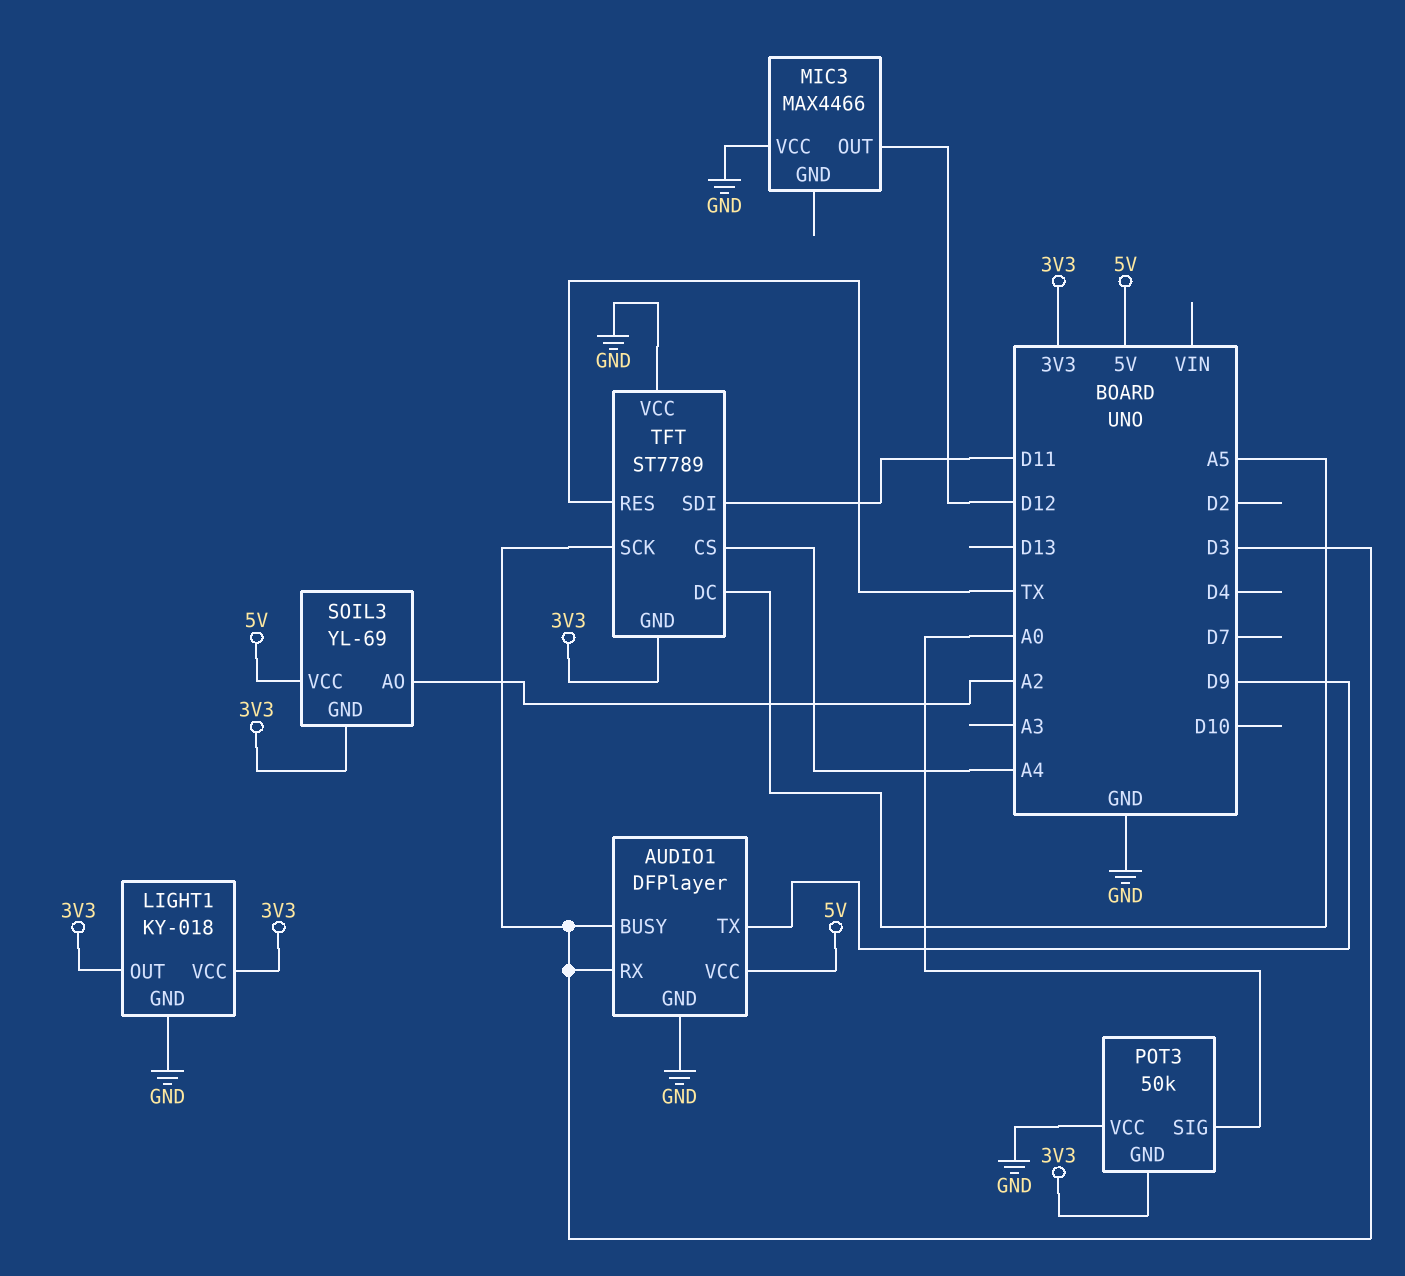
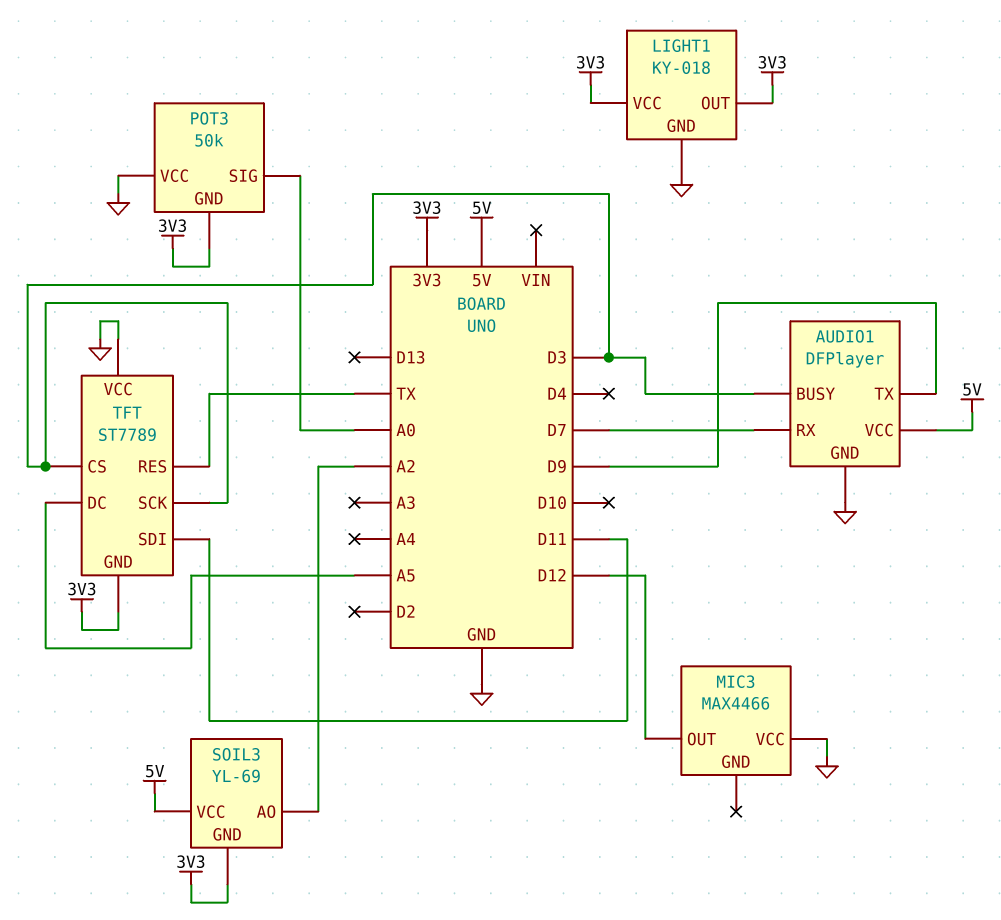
AUDIO1 pin RX: D3 -> D7
TFT pin CS: A4 -> D3

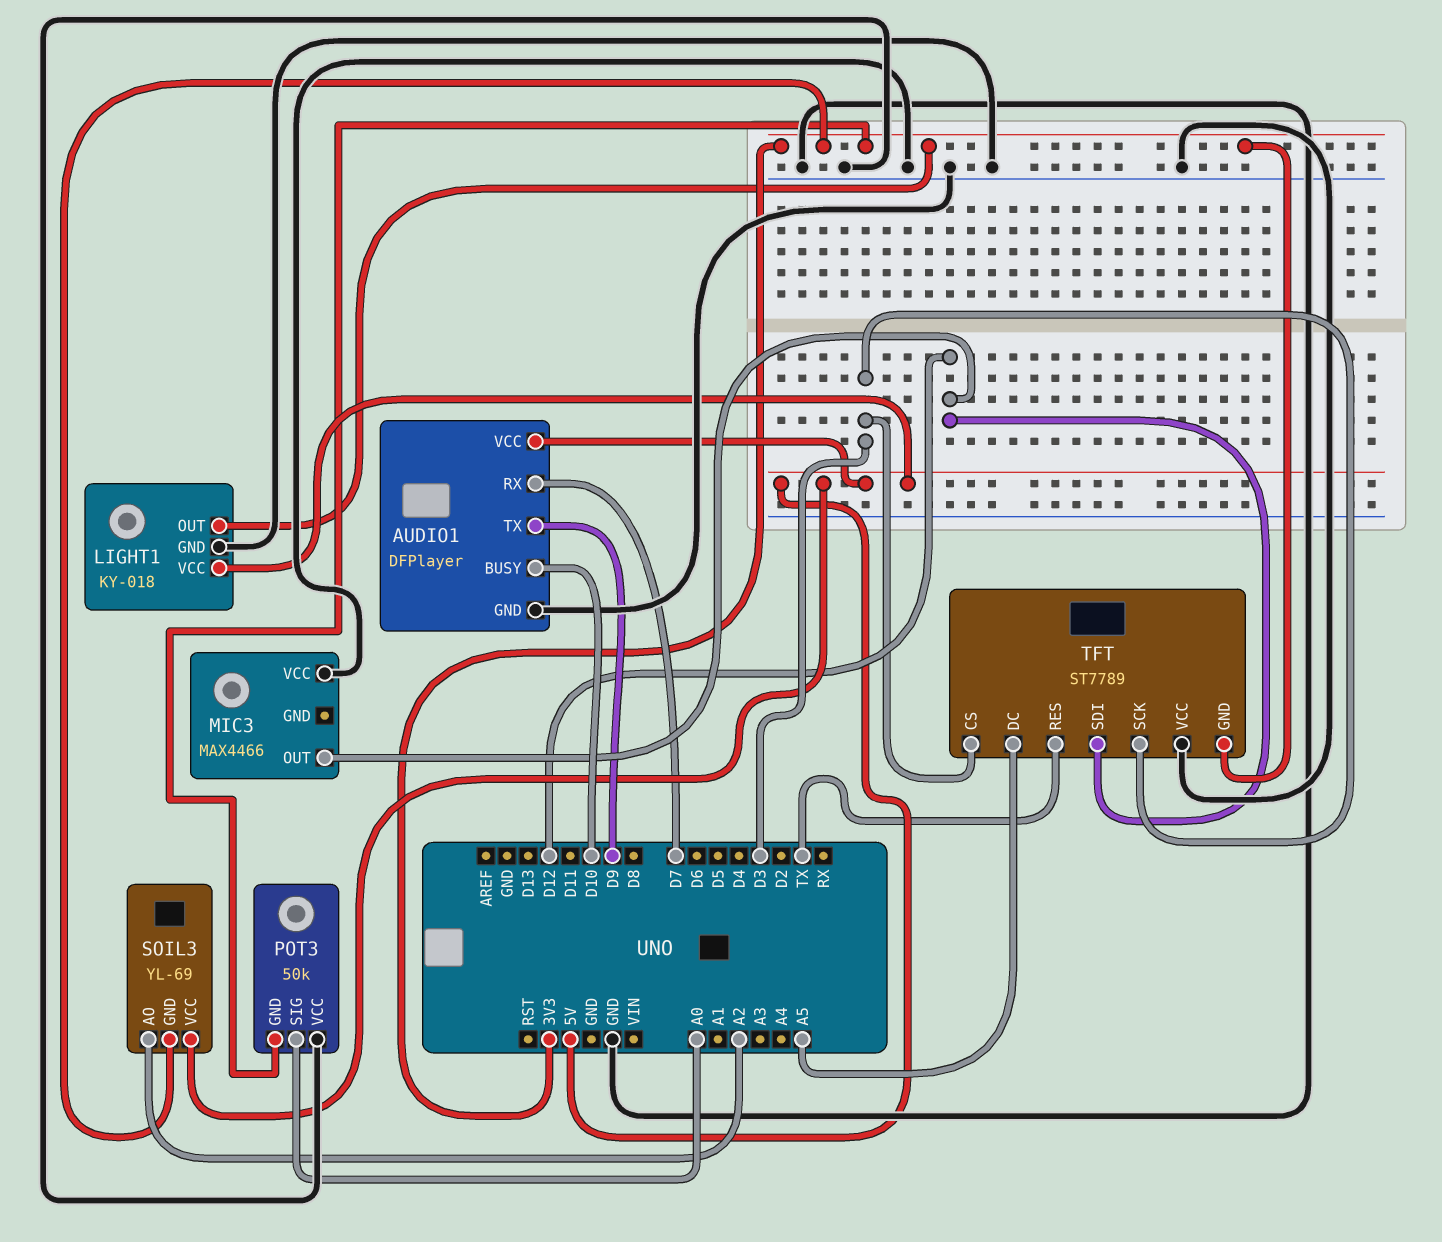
AUDIO1 pin BUSY: D3 -> D10
LIGHT1 pin VCC: 3V3 -> 5V
TFT pin SDI: D11 -> D12

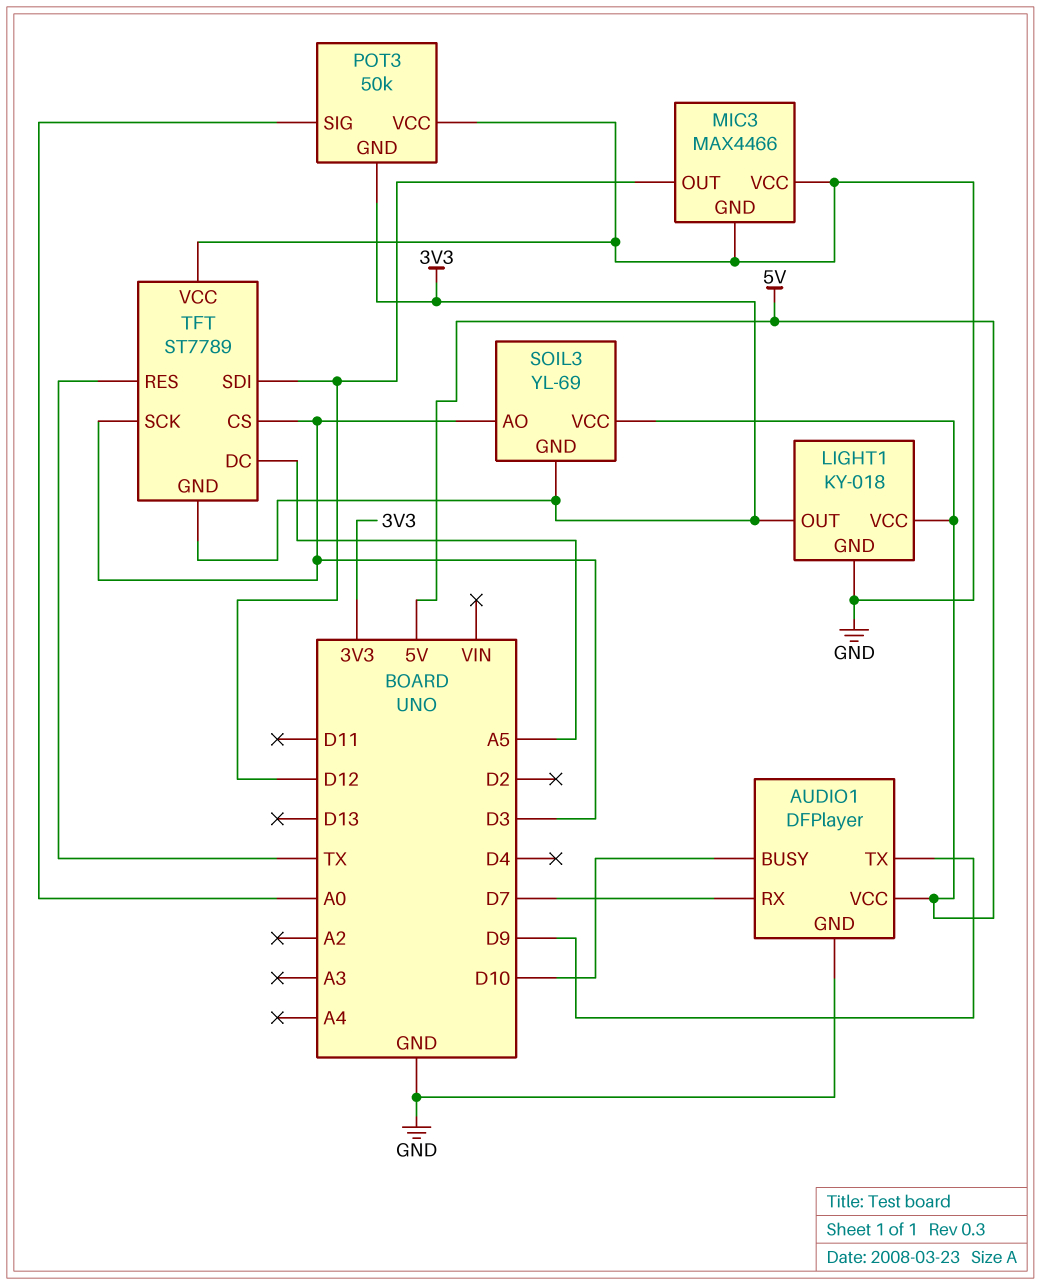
MIC3 pin GND: none -> GND
SOIL3 pin AO: A2 -> D3

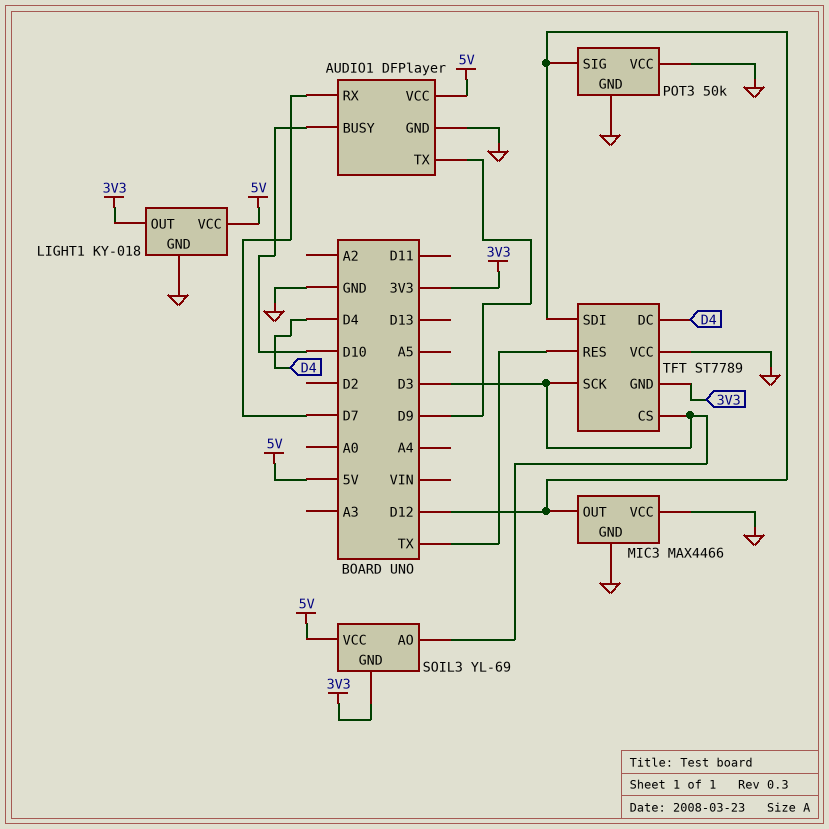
POT3 pin GND: 3V3 -> GND
POT3 pin SIG: A0 -> D12
TFT pin DC: A5 -> D4

